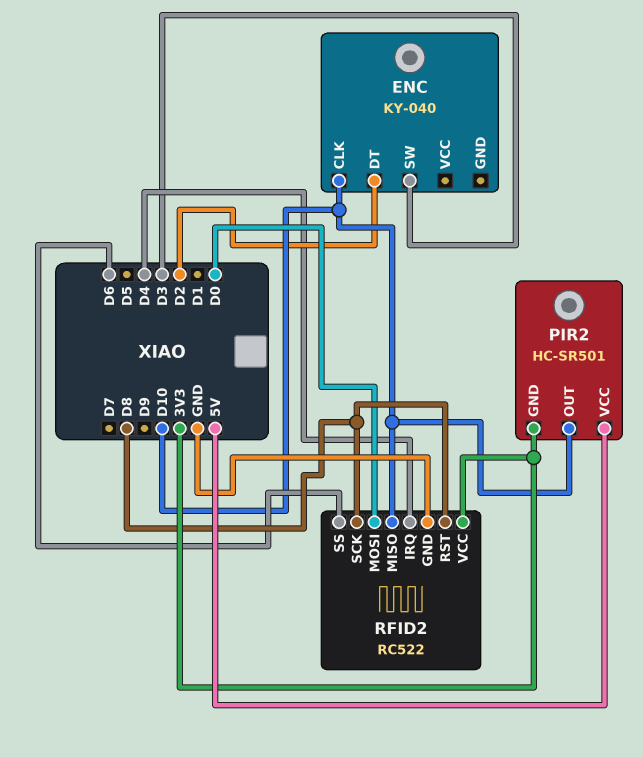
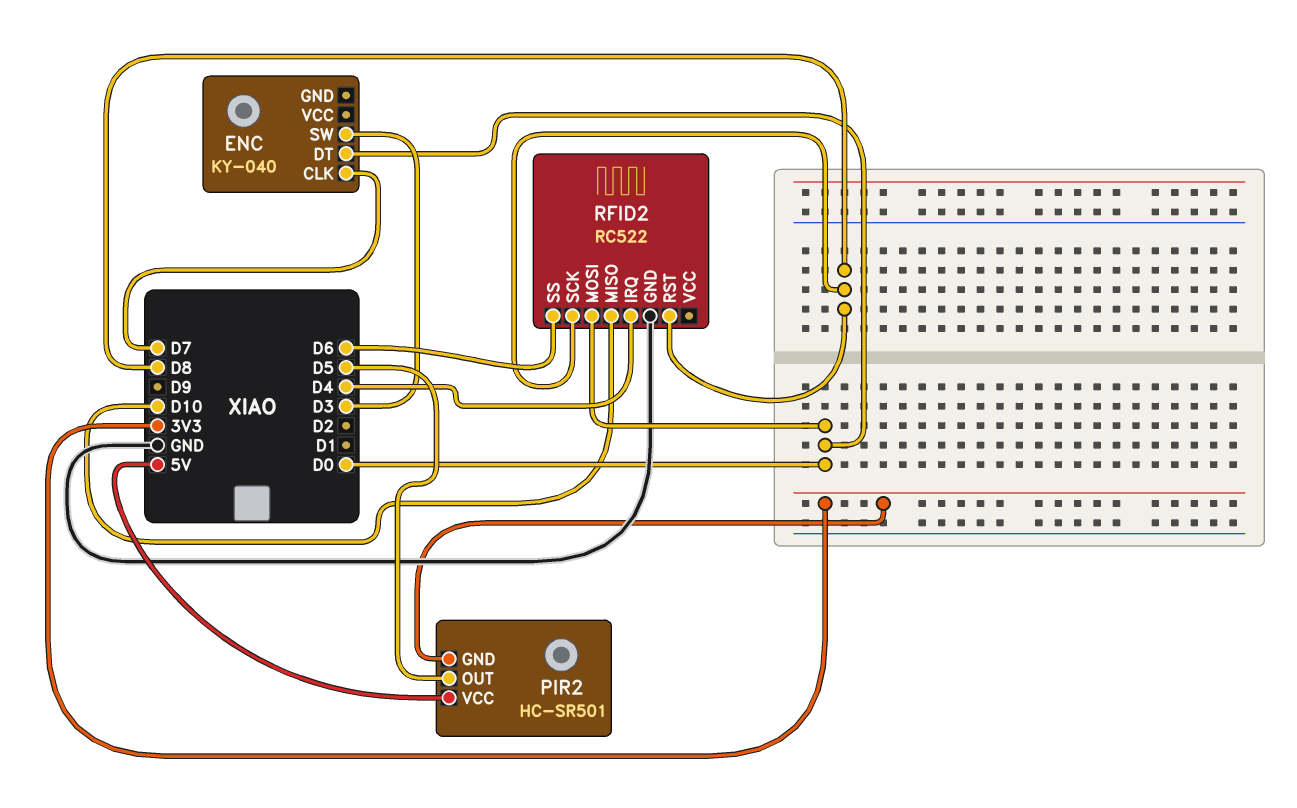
ENC pin CLK: D10 -> D7
ENC pin DT: D2 -> D0
PIR2 pin OUT: D10 -> D5
RFID2 pin VCC: 3V3 -> none

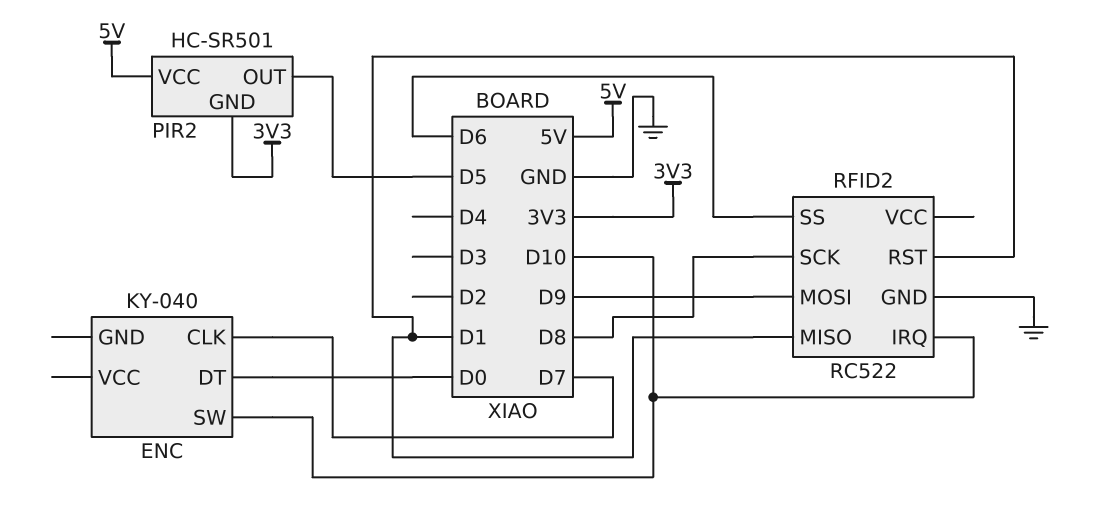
ENC pin SW: D3 -> D10
RFID2 pin IRQ: D4 -> D10
RFID2 pin MISO: D10 -> D1
RFID2 pin MOSI: D0 -> D9
RFID2 pin RST: D8 -> D1

